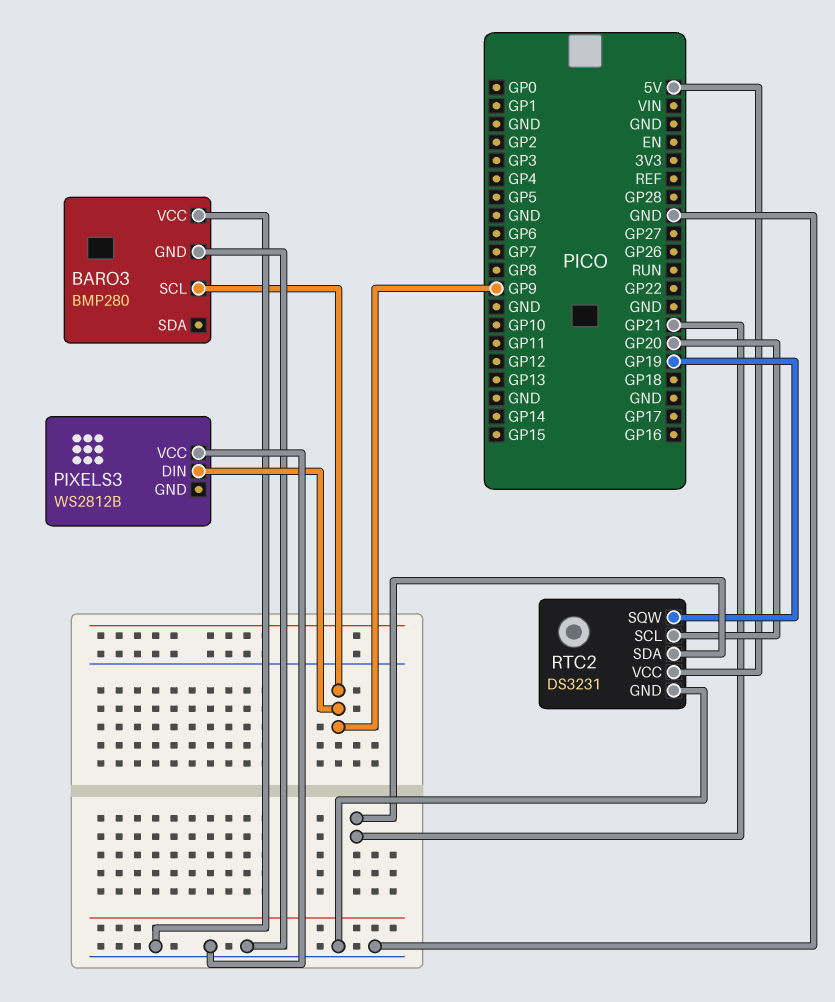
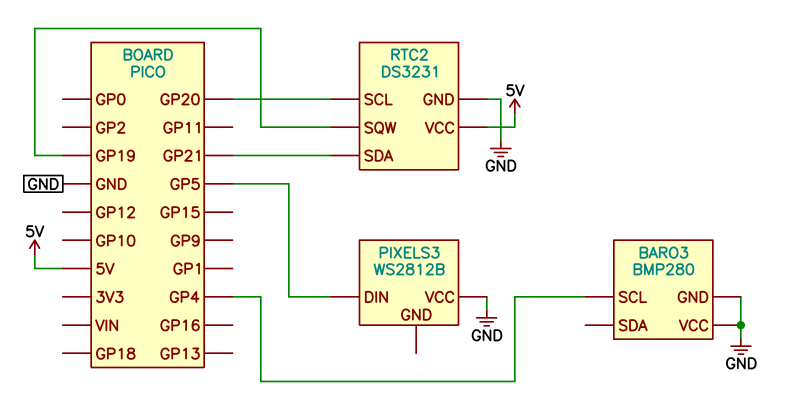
BARO3 pin SCL: GP9 -> GP4
PIXELS3 pin DIN: GP9 -> GP5

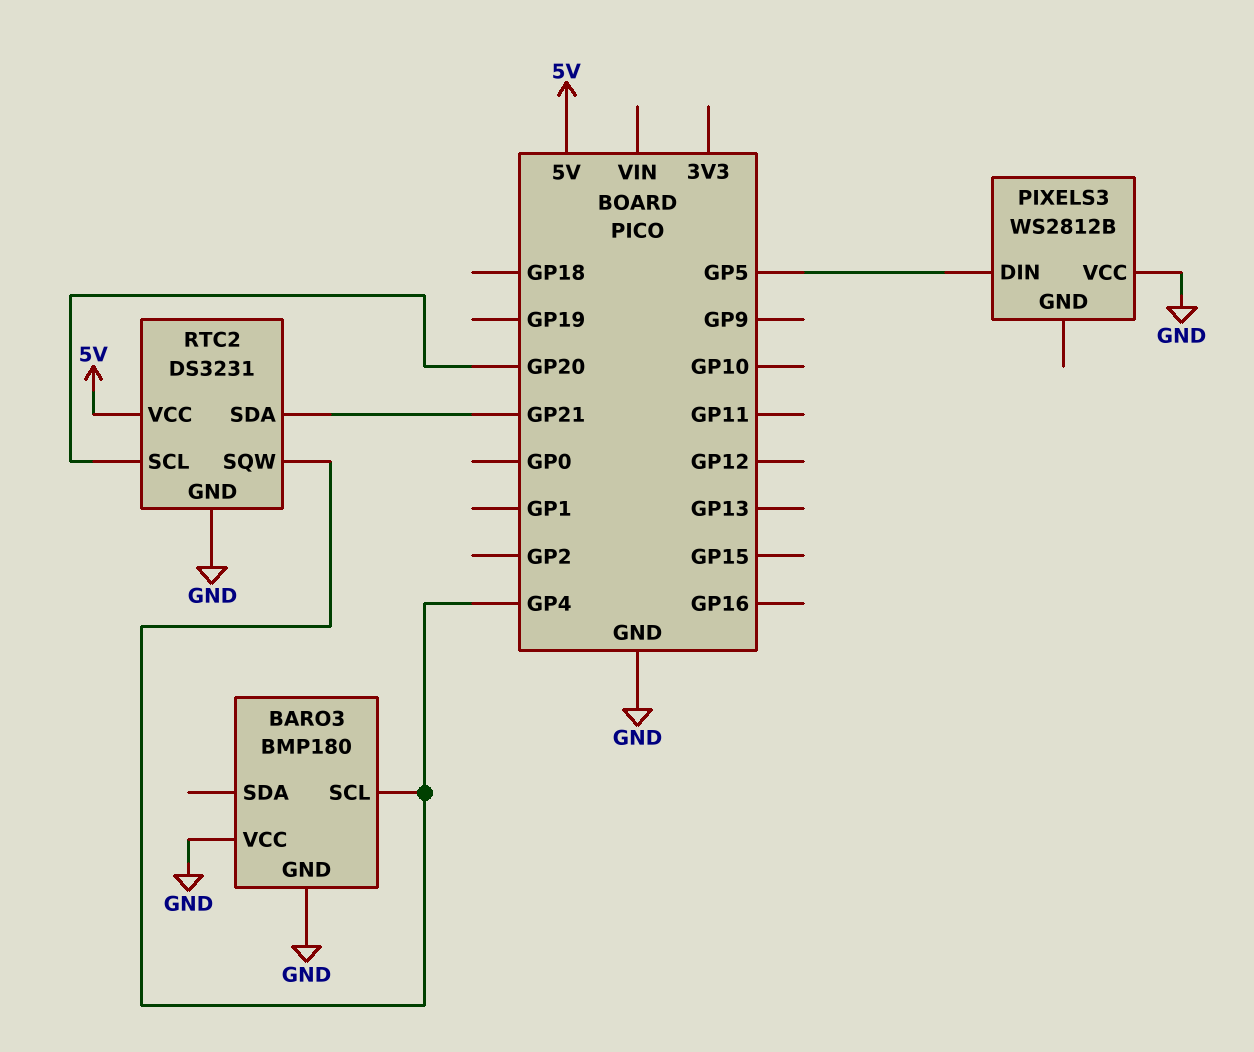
BARO3: BMP280 -> BMP180
RTC2 pin SQW: GP19 -> GP4

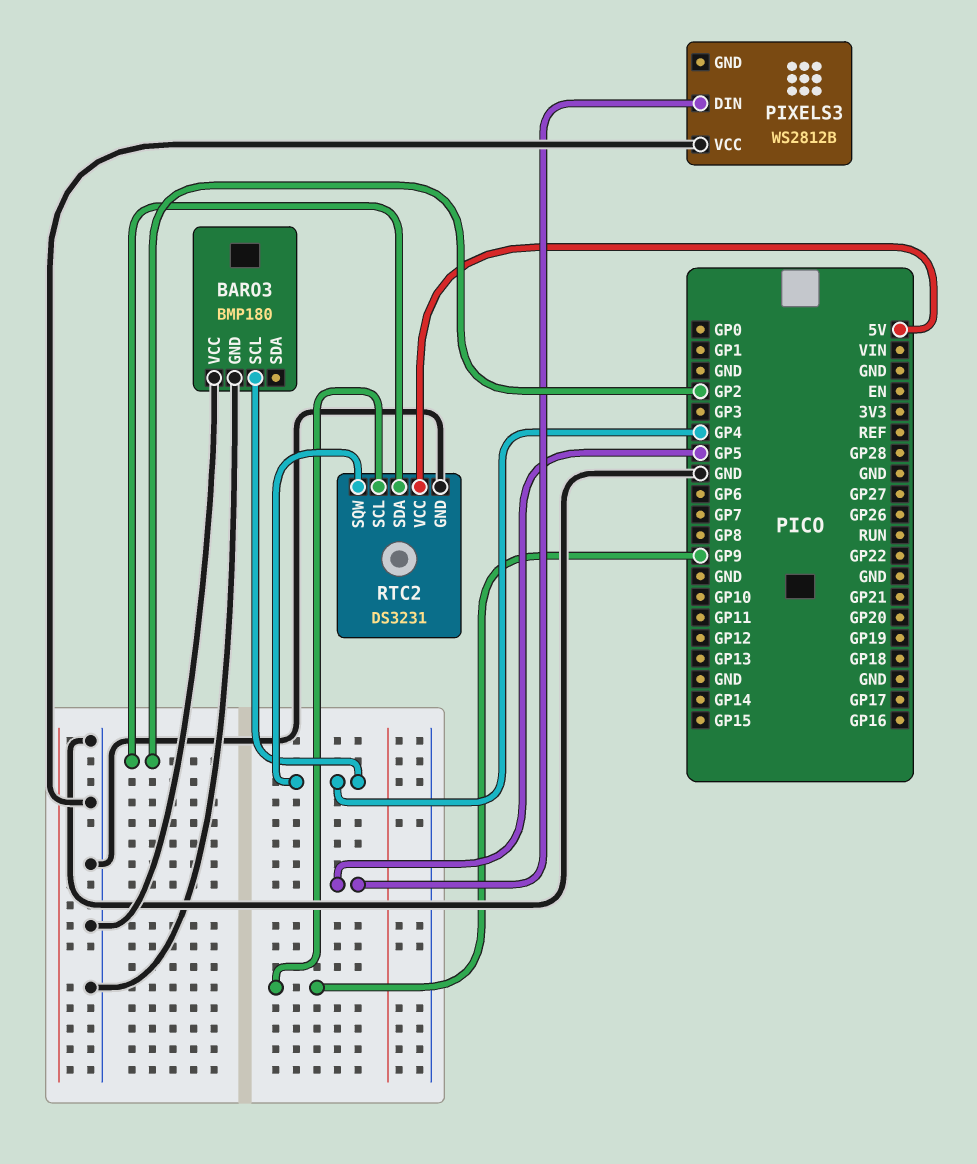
RTC2 pin SCL: GP20 -> GP9
RTC2 pin SDA: GP21 -> GP2

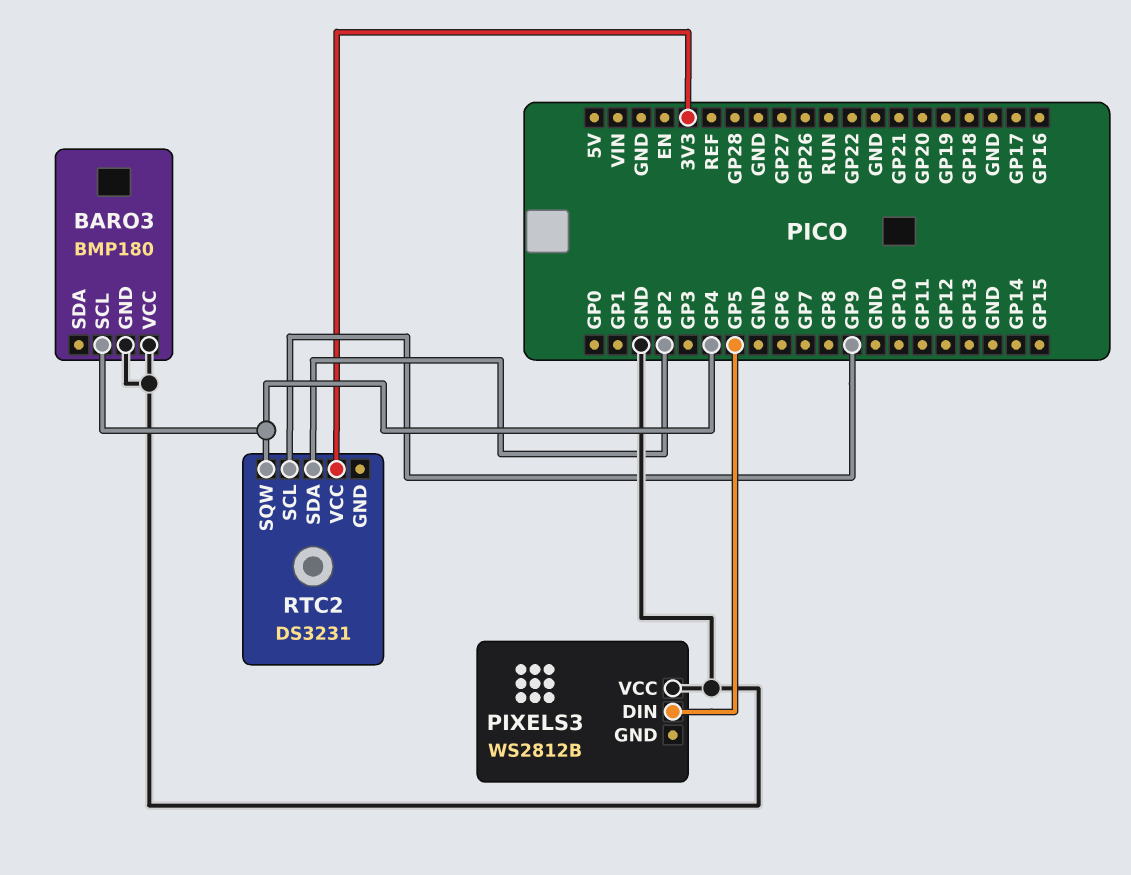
RTC2 pin GND: GND -> none
RTC2 pin VCC: 5V -> 3V3

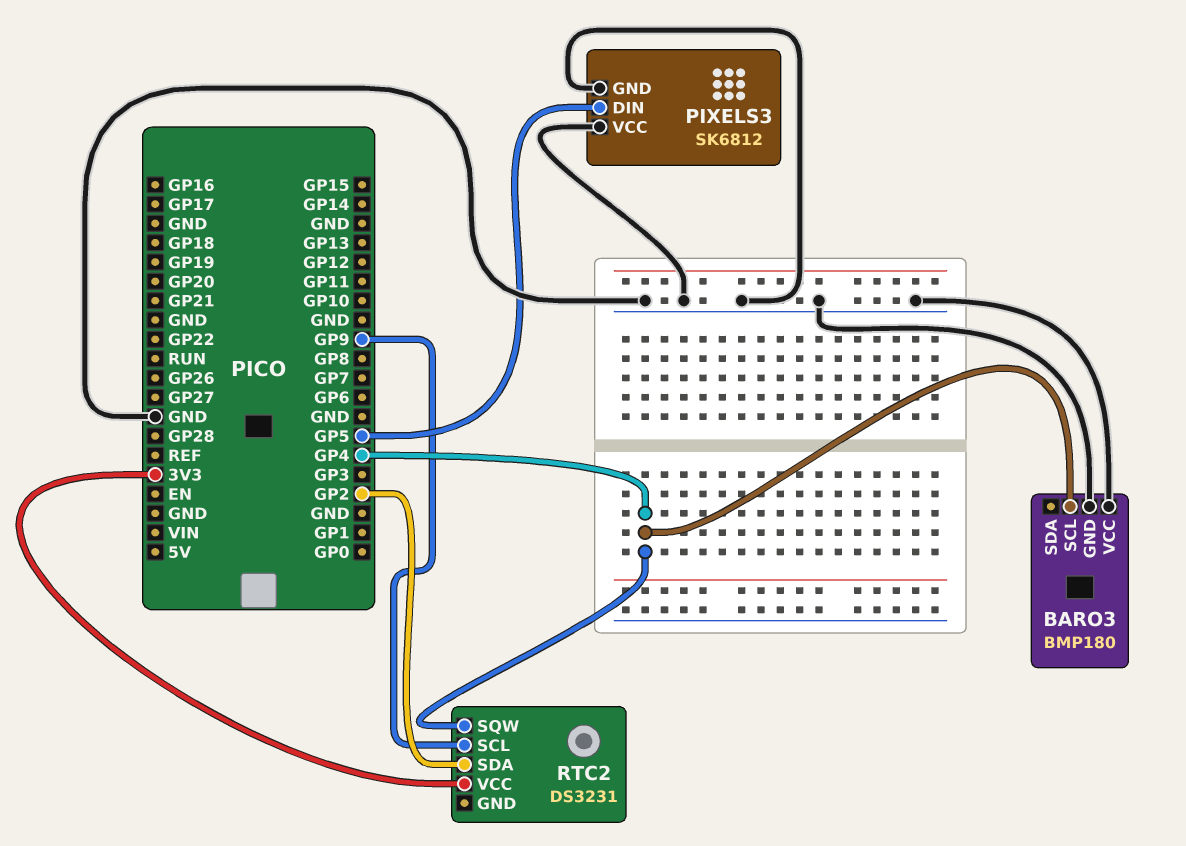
PIXELS3: WS2812B -> SK6812
PIXELS3 pin GND: none -> GND

